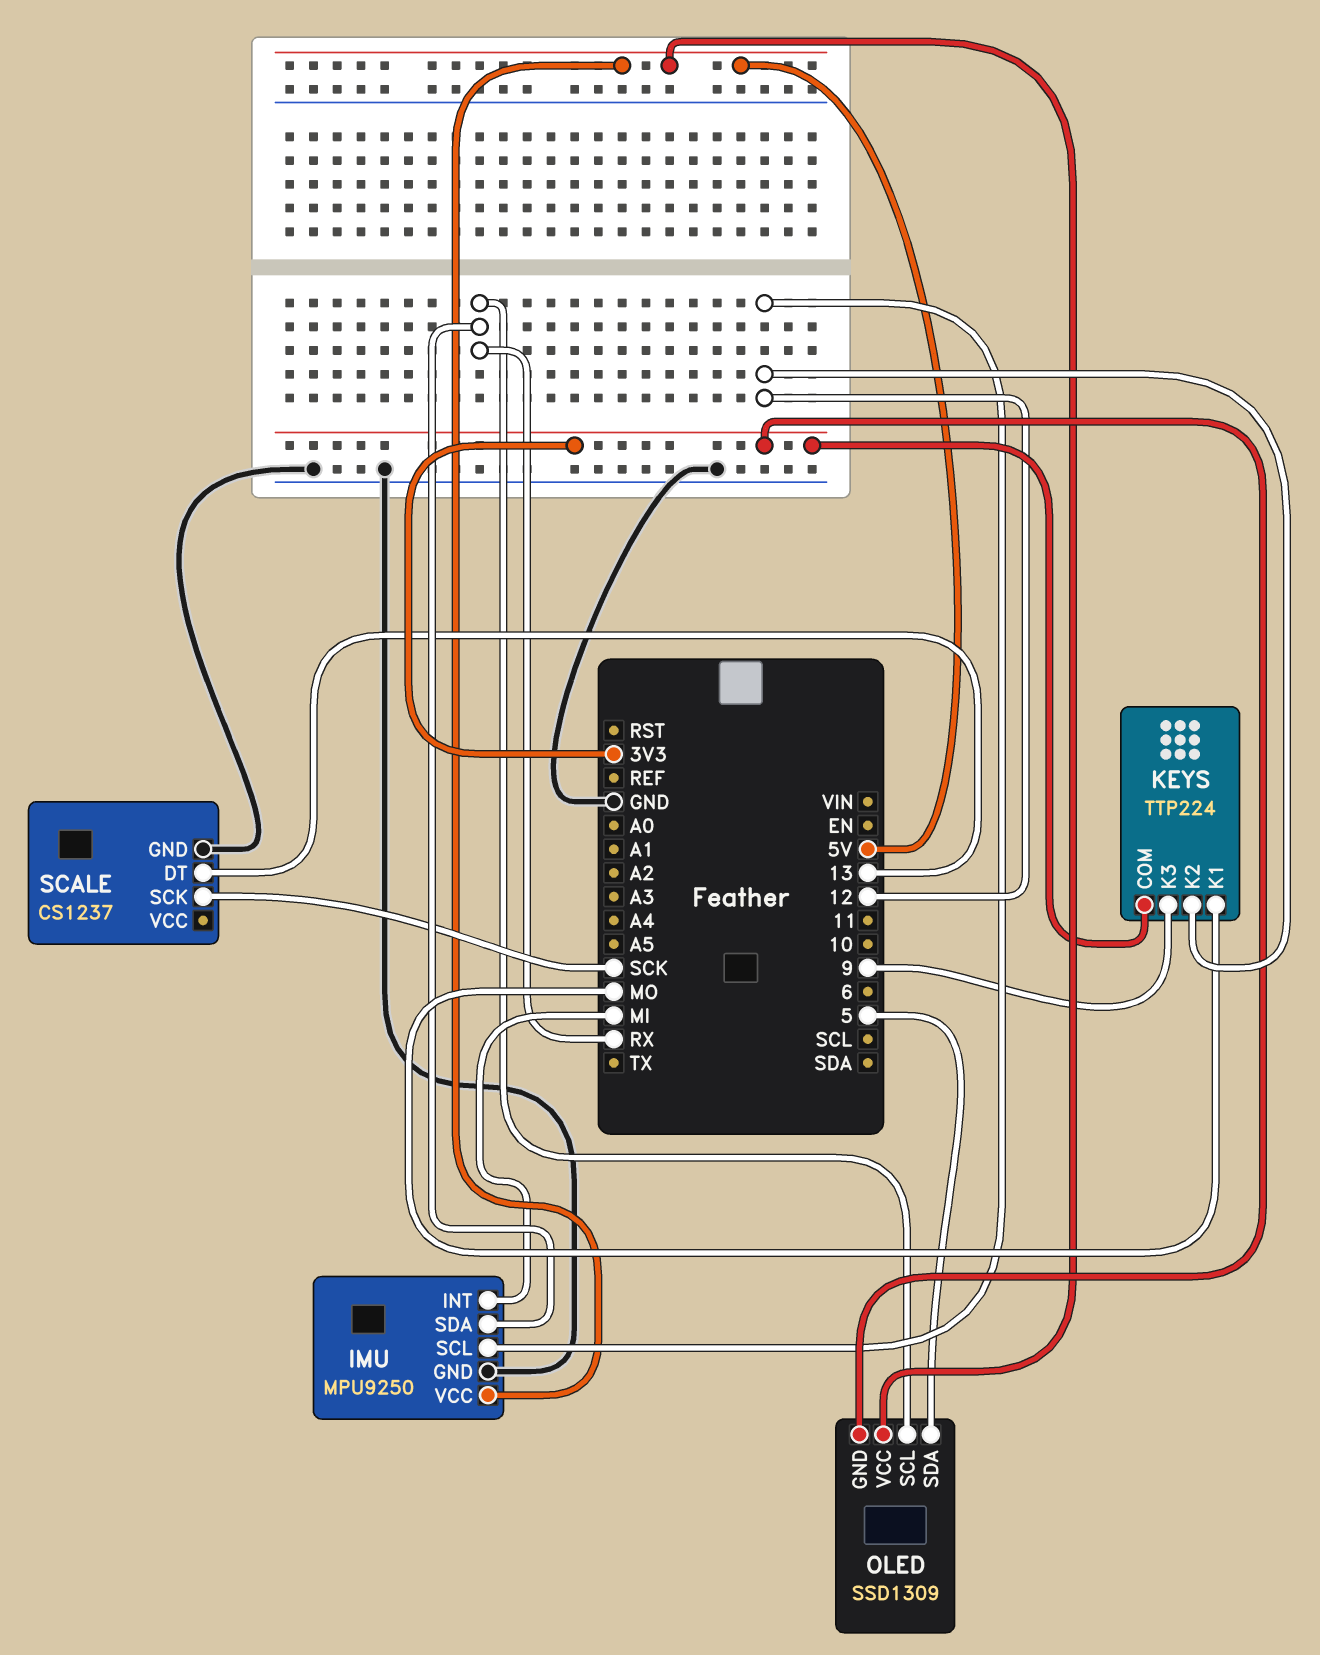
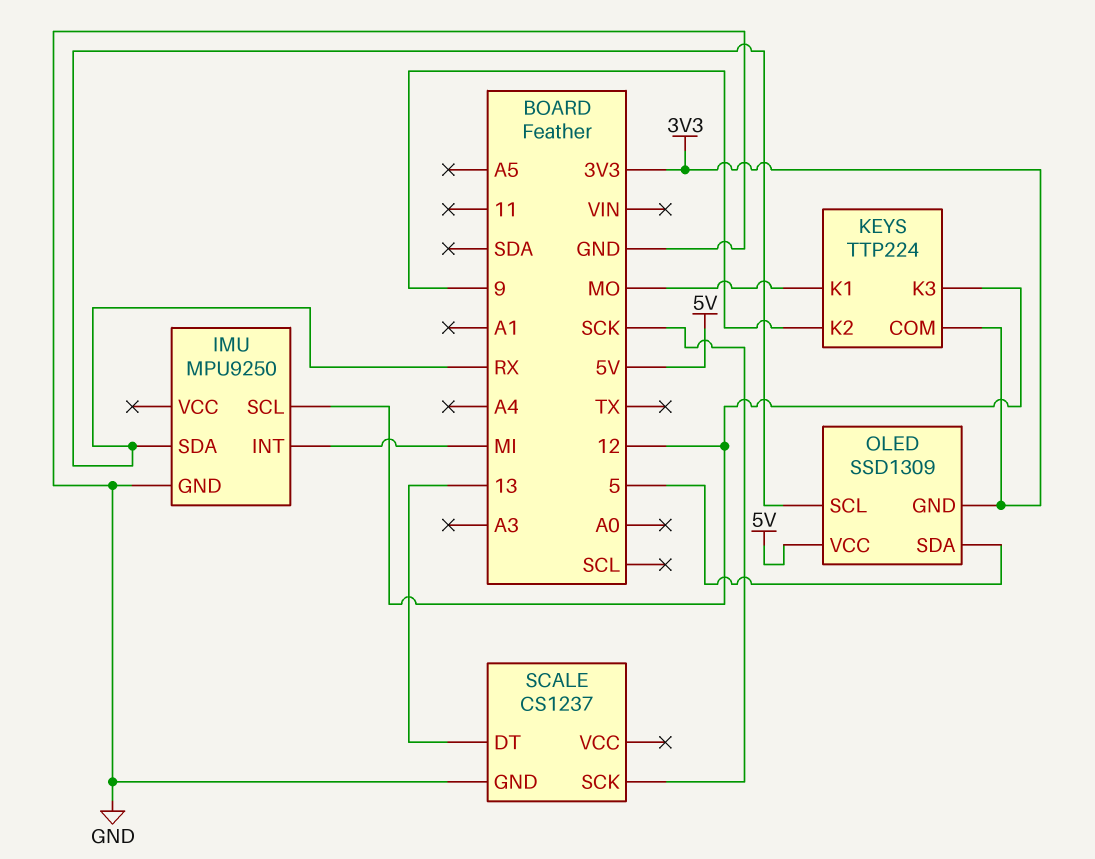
IMU pin VCC: 5V -> none
KEYS pin K2: 12 -> 9
KEYS pin K3: 9 -> 12

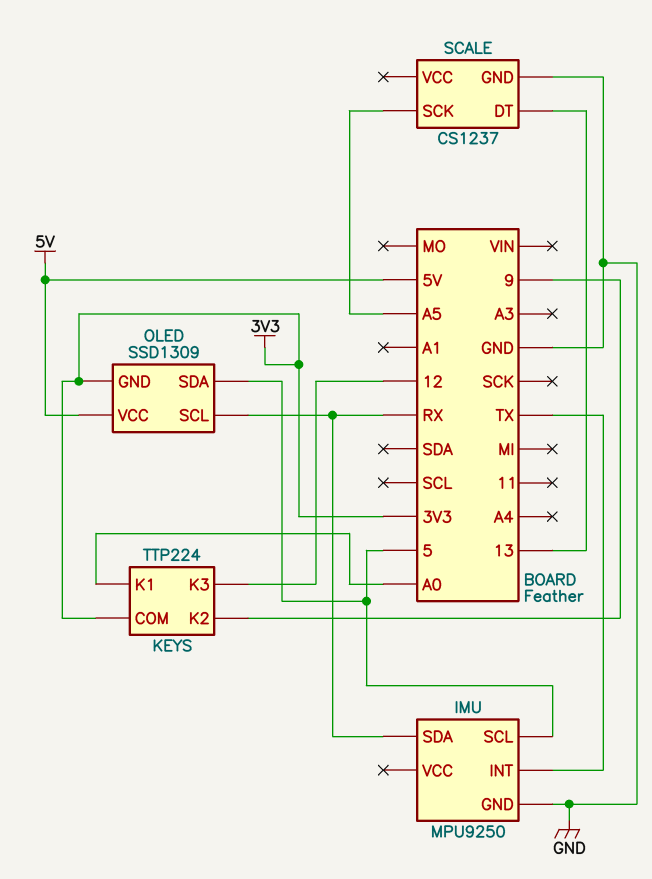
IMU pin INT: MI -> TX
IMU pin SCL: 12 -> 5
KEYS pin K1: MO -> A0
SCALE pin SCK: SCK -> A5

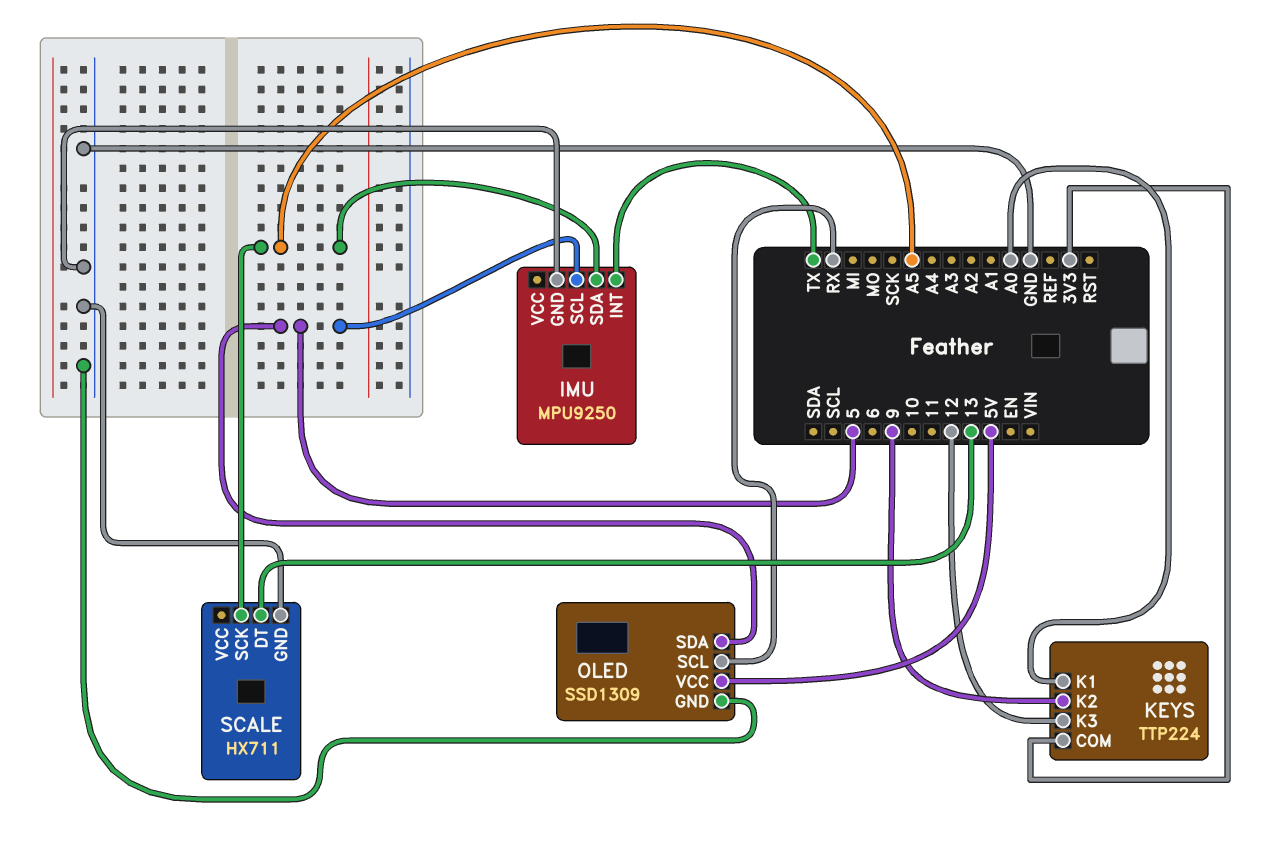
IMU pin SDA: RX -> A5
OLED pin GND: 3V3 -> GND
SCALE: CS1237 -> HX711

